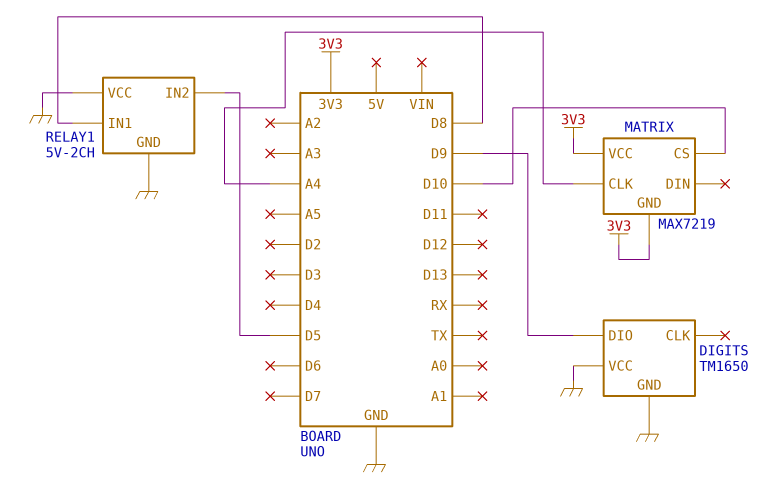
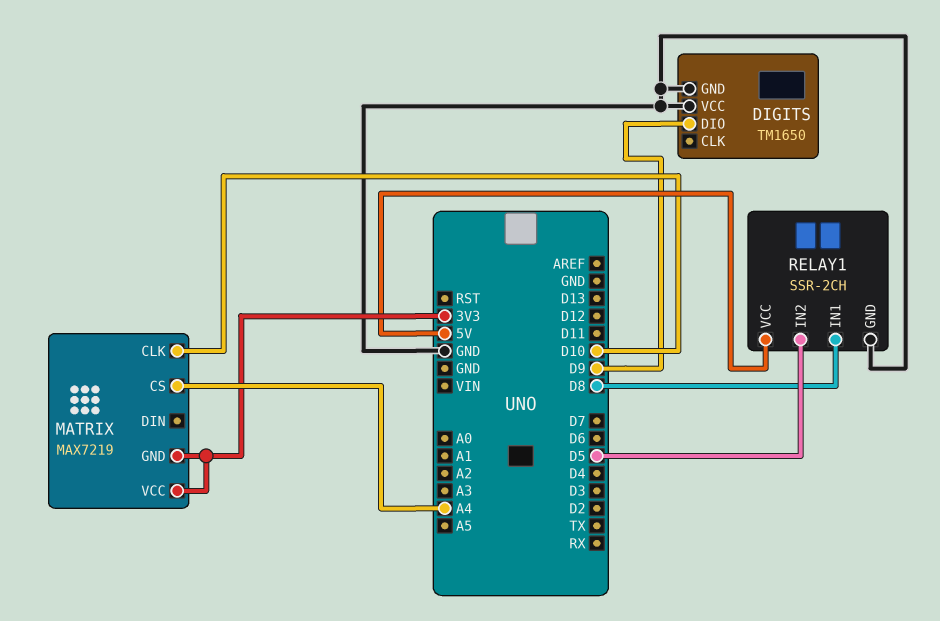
MATRIX pin CLK: A4 -> D10
MATRIX pin CS: D10 -> A4
RELAY1: 5V-2CH -> SSR-2CH
RELAY1 pin VCC: GND -> 5V

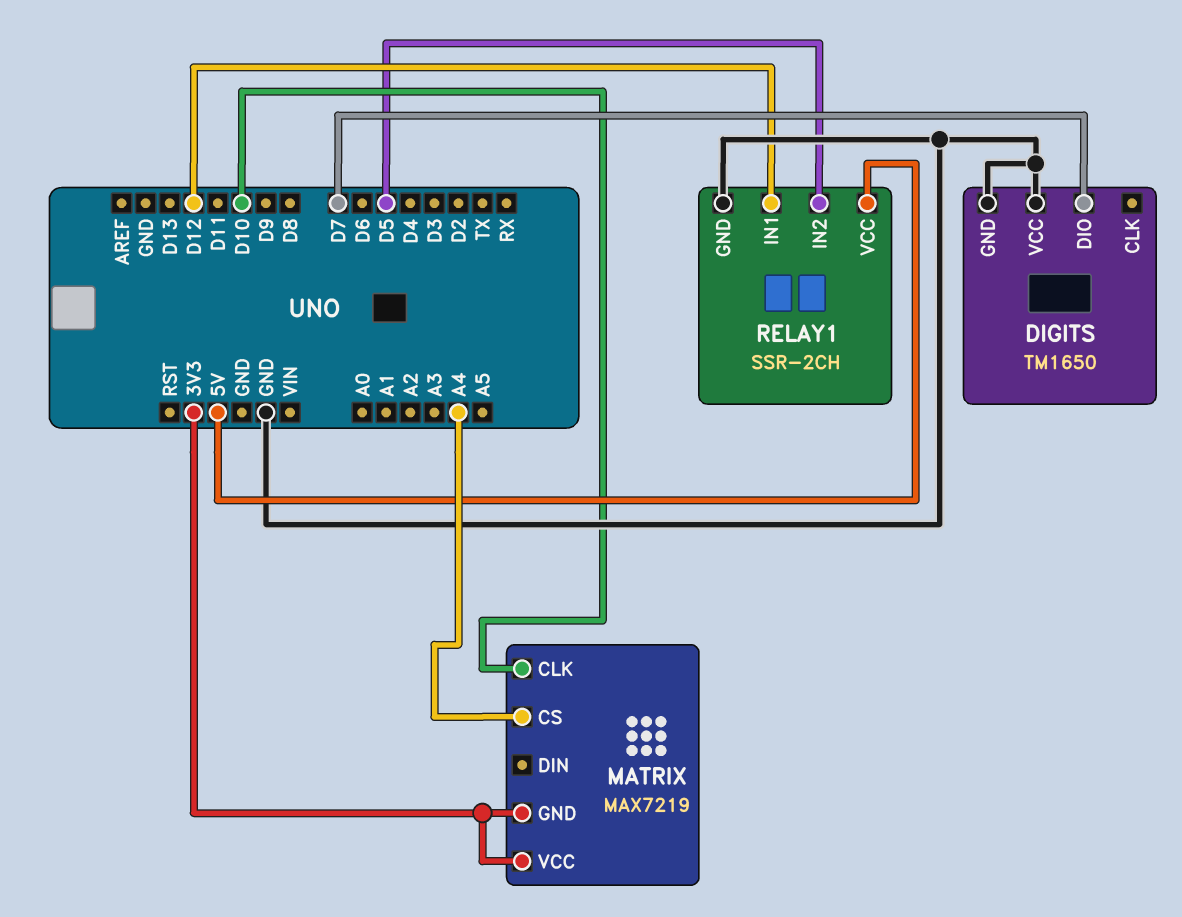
DIGITS pin DIO: D9 -> D7
RELAY1 pin IN1: D8 -> D12

